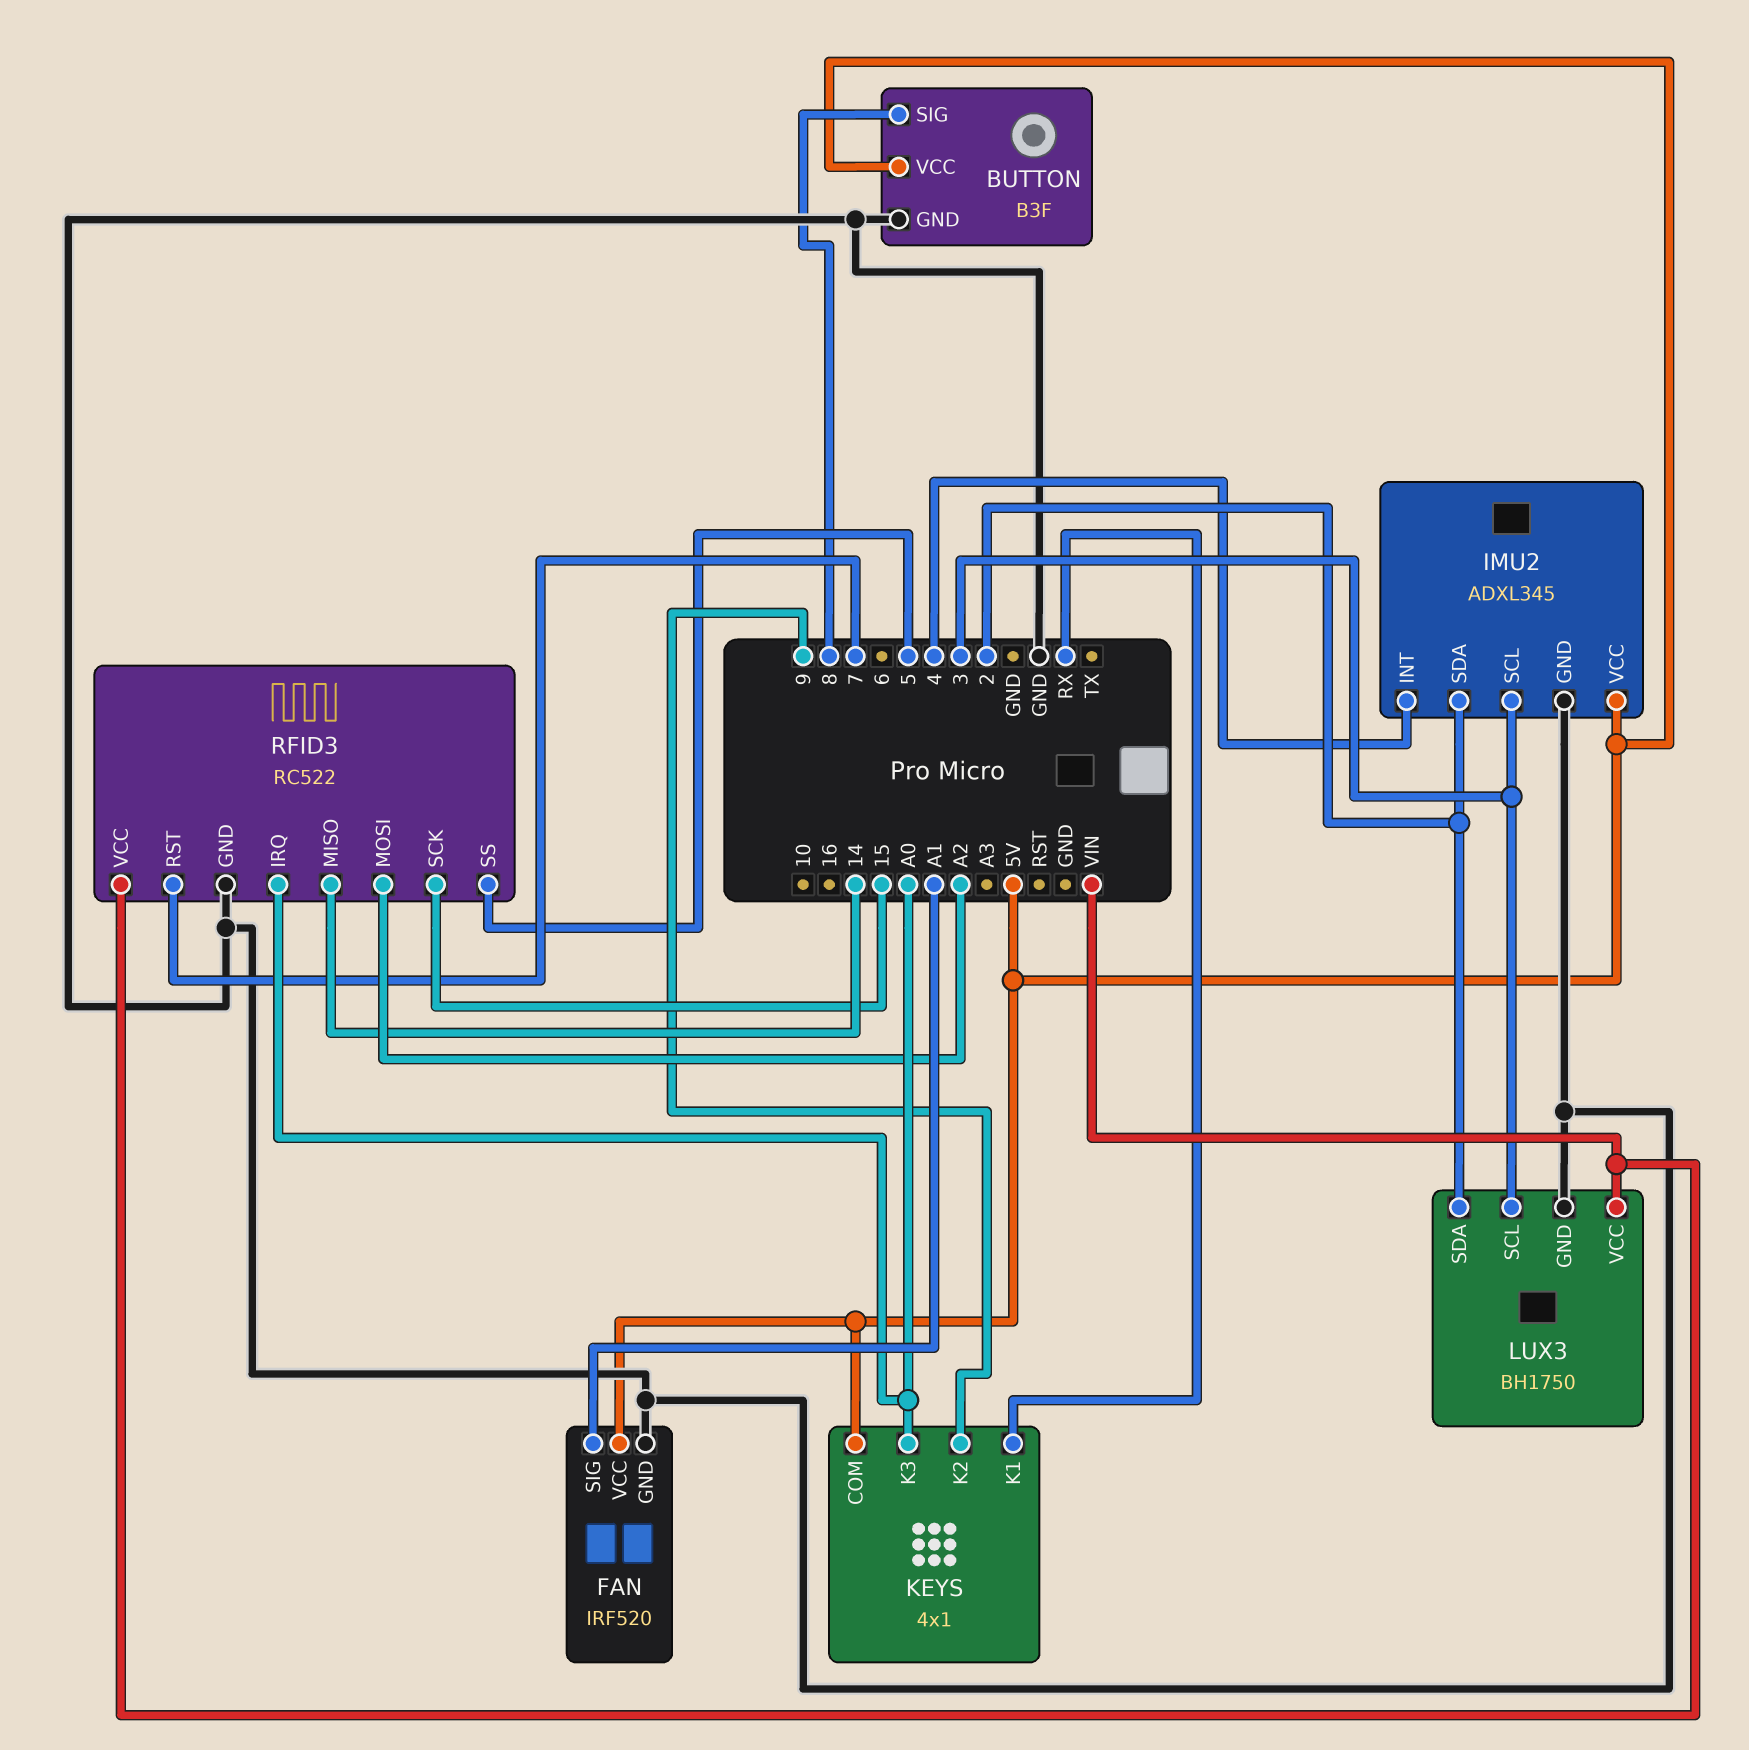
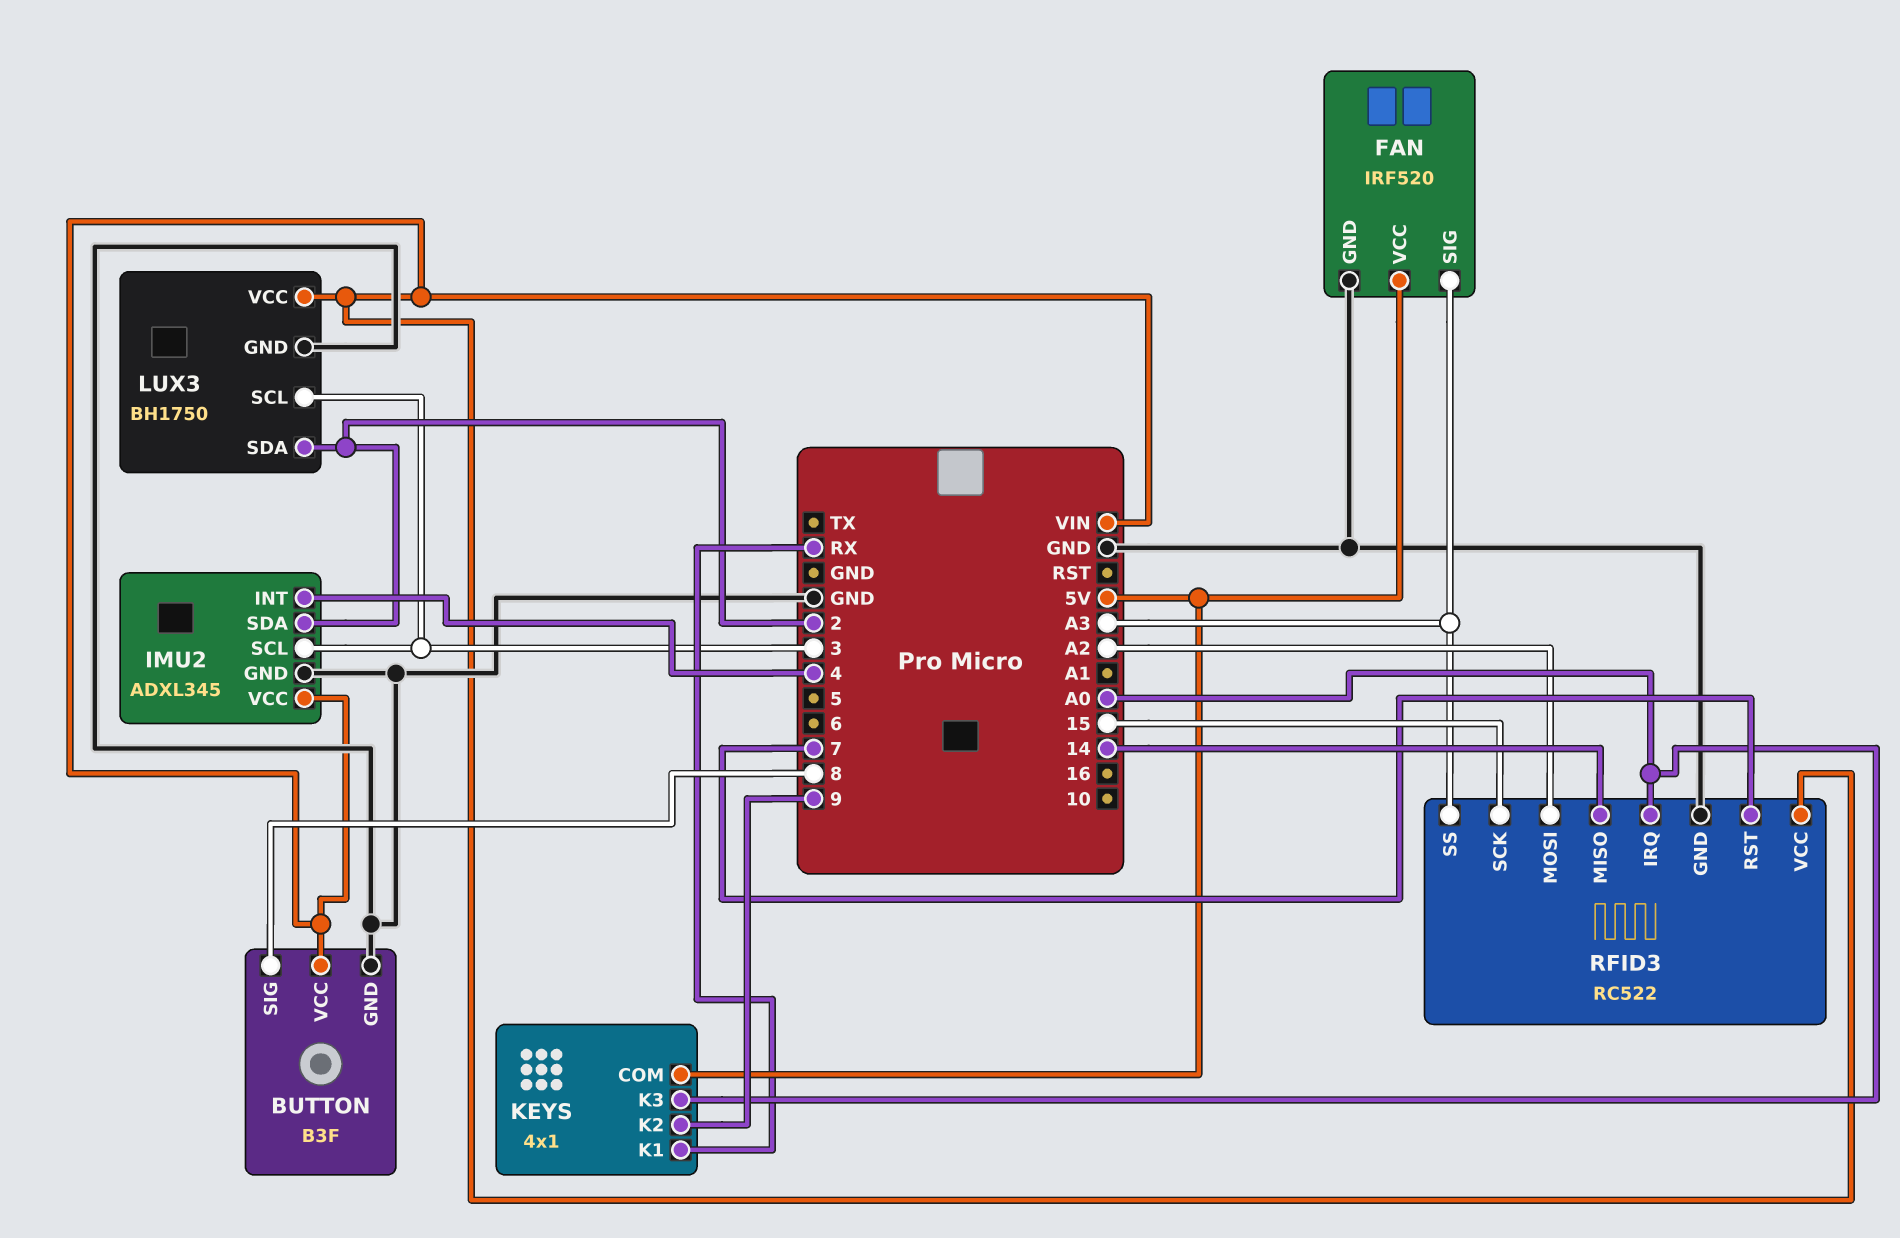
BUTTON pin VCC: 5V -> VIN
FAN pin SIG: A1 -> A3
IMU2 pin VCC: 5V -> VIN
RFID3 pin SS: 5 -> A3

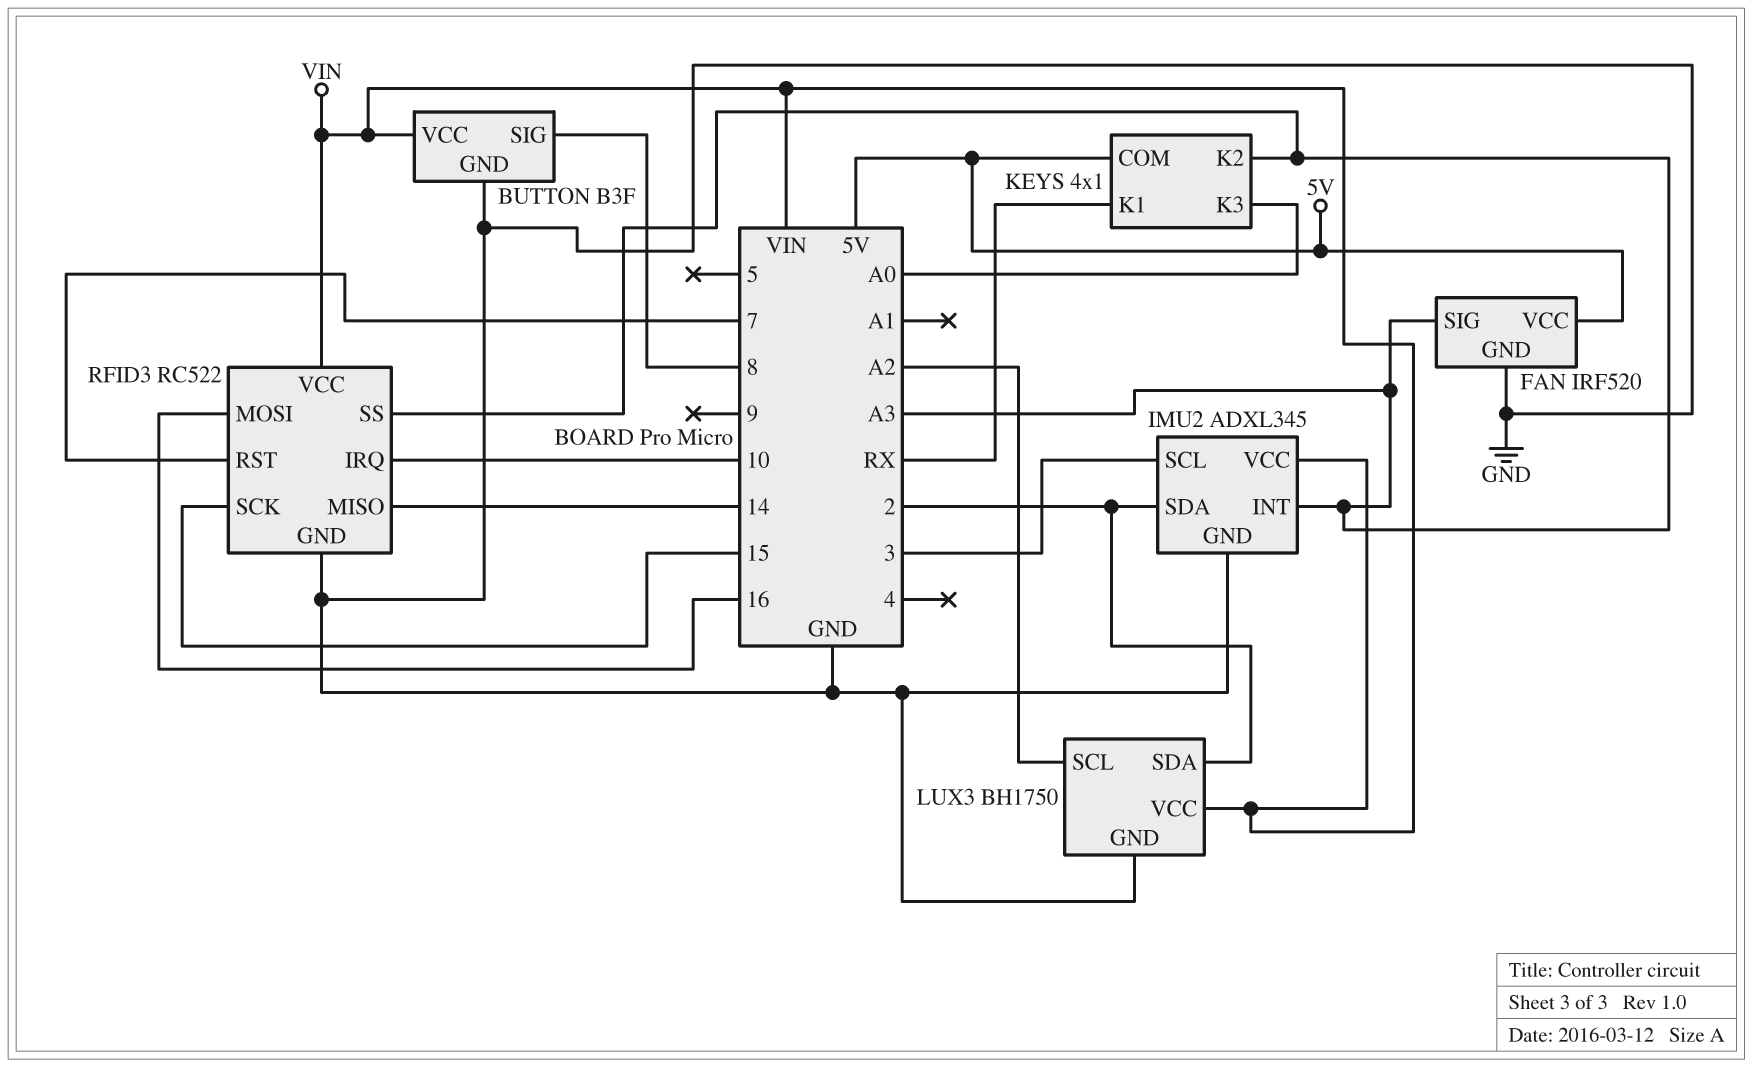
IMU2 pin INT: 4 -> A3
KEYS pin K2: 9 -> A3
LUX3 pin SCL: 3 -> A2
RFID3 pin IRQ: A0 -> 10
RFID3 pin MOSI: A2 -> 16

